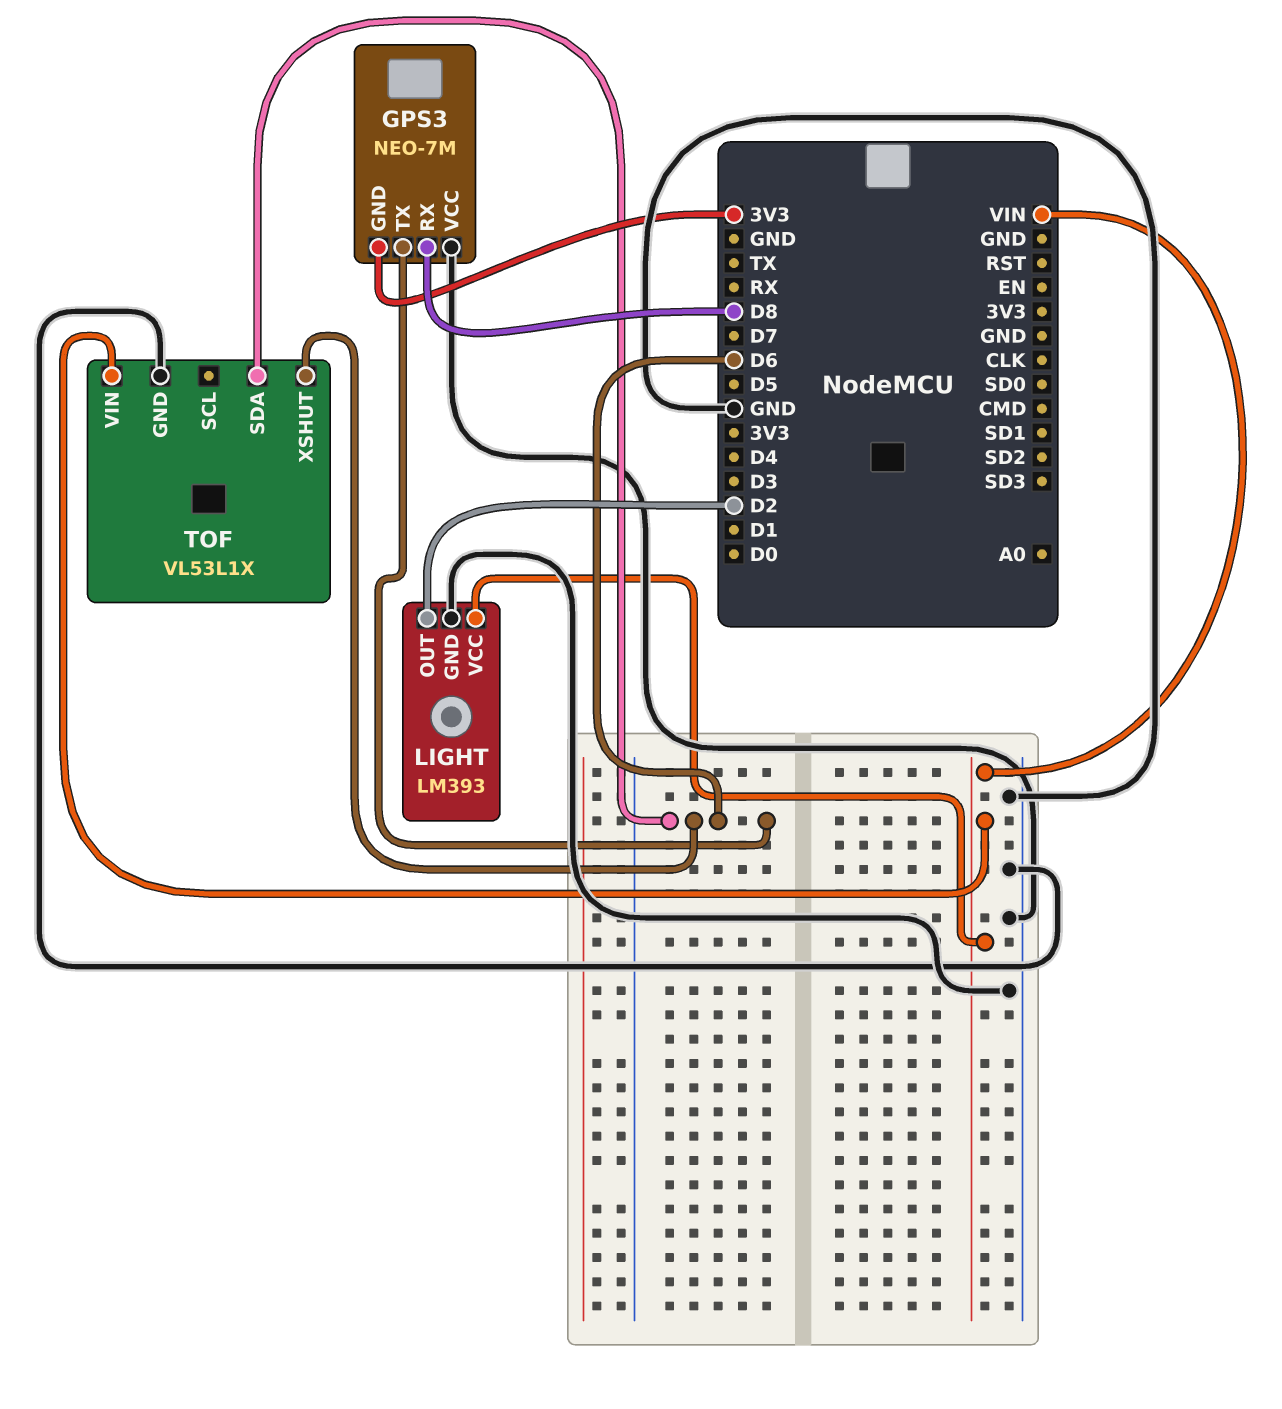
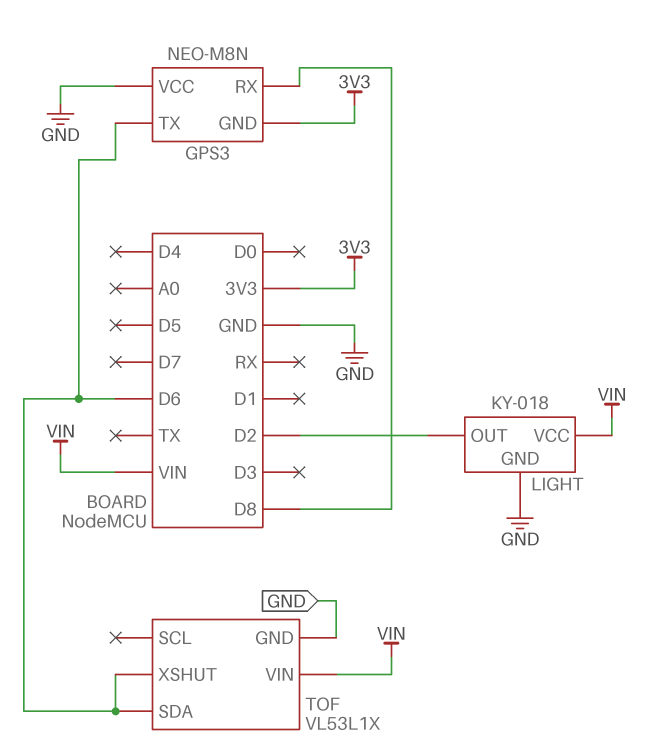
GPS3: NEO-7M -> NEO-M8N
LIGHT: LM393 -> KY-018

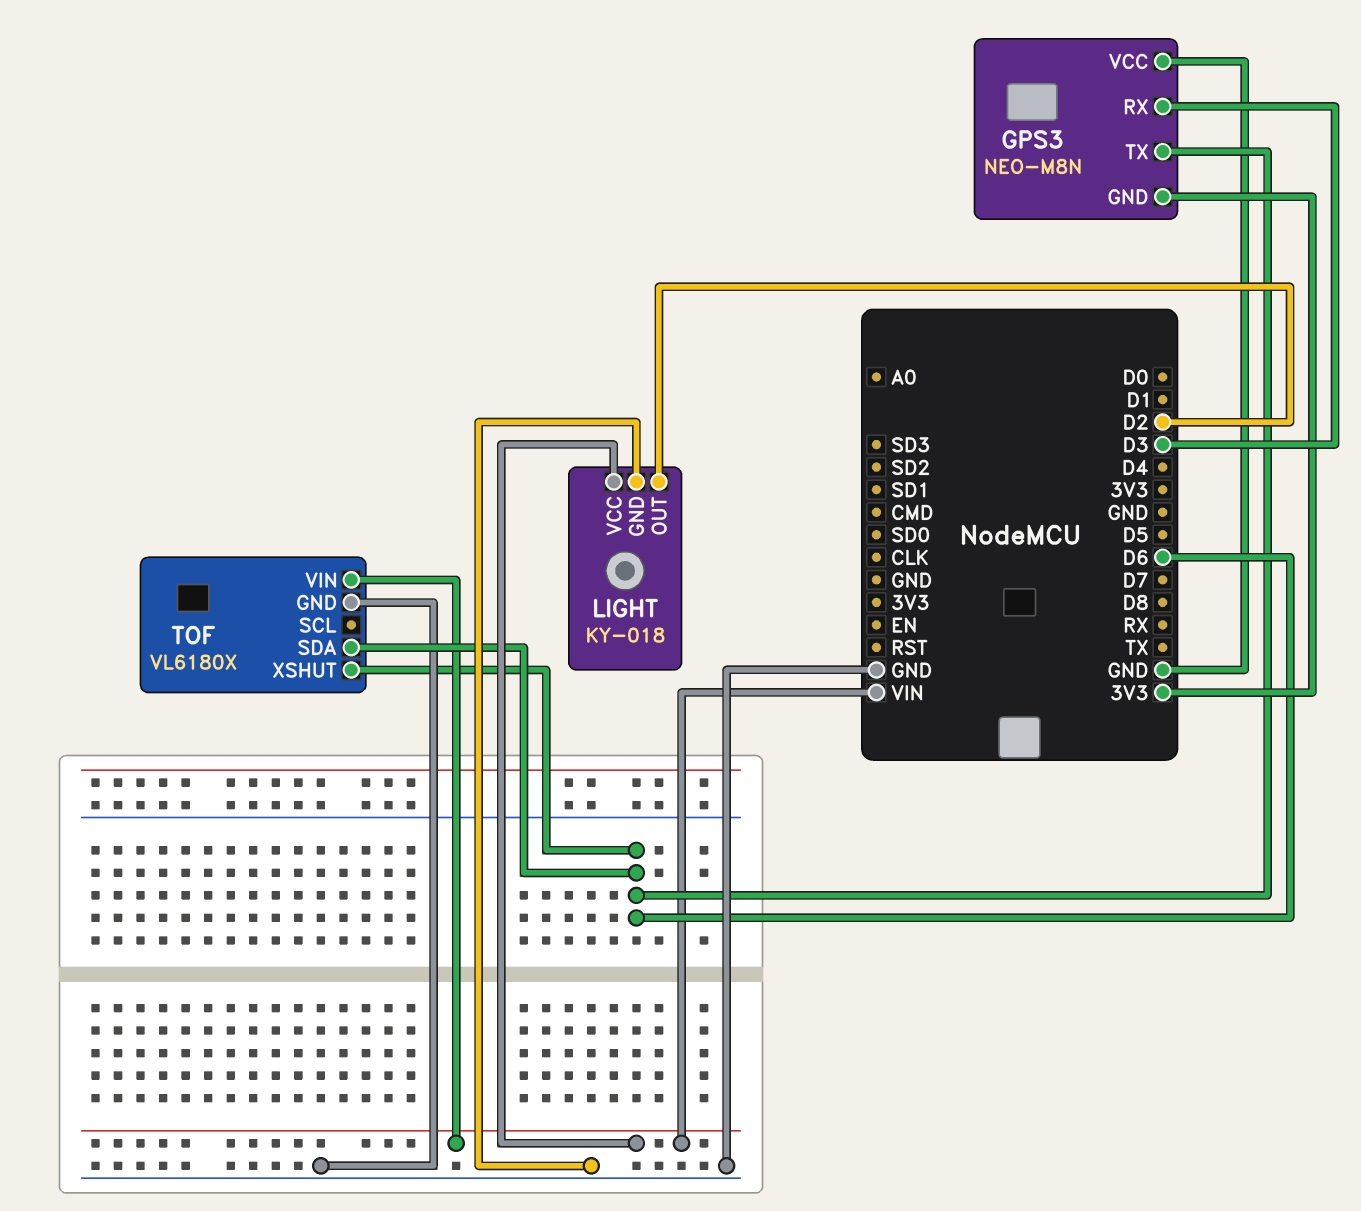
GPS3 pin RX: D8 -> D3
TOF: VL53L1X -> VL6180X

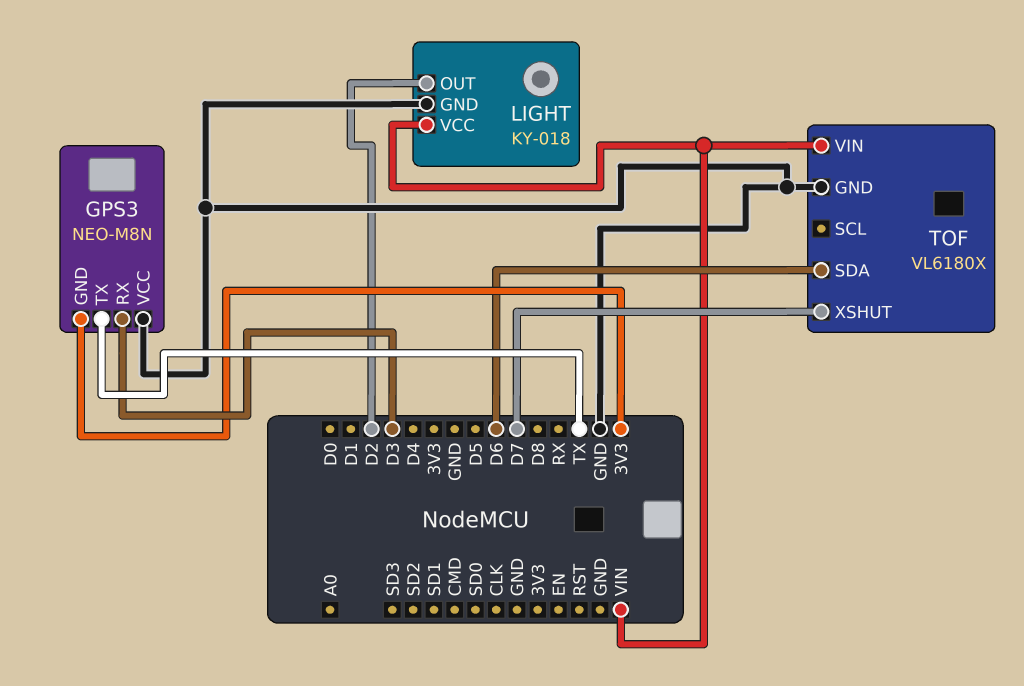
GPS3 pin TX: D6 -> TX
TOF pin XSHUT: D6 -> D7

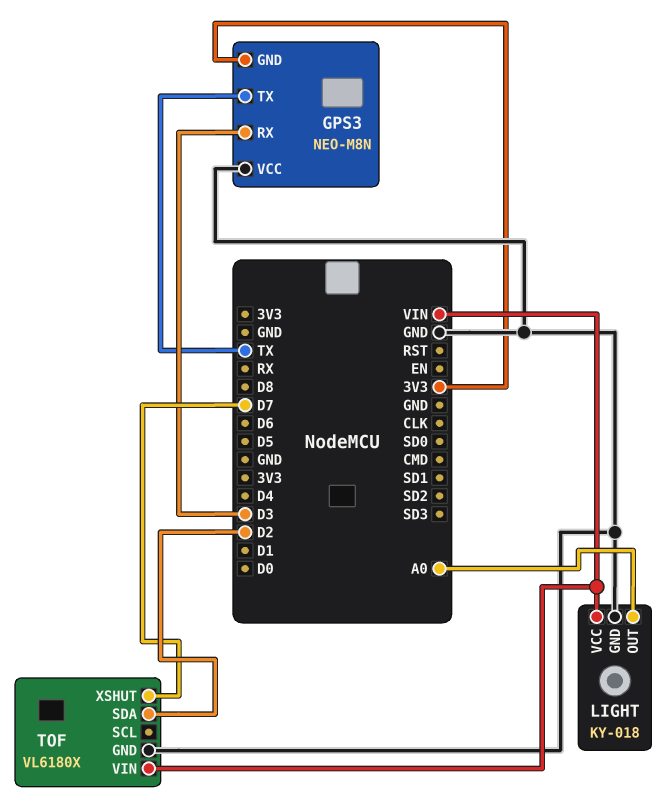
LIGHT pin OUT: D2 -> A0
TOF pin SDA: D6 -> D2

